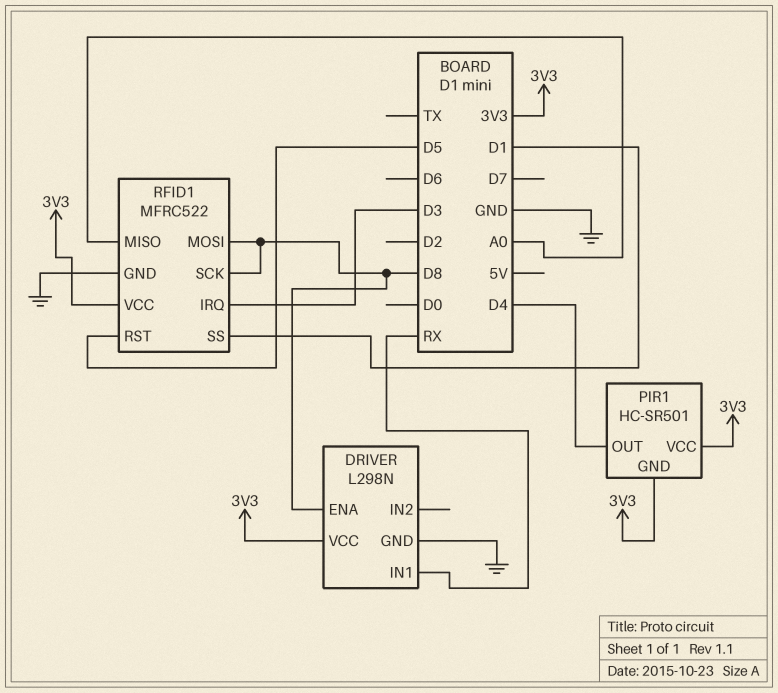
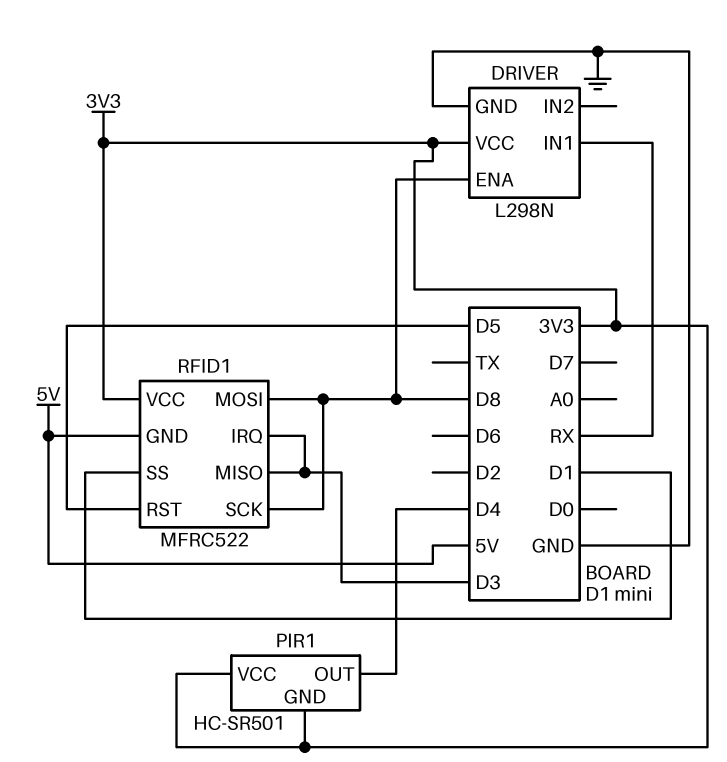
RFID1 pin GND: GND -> 5V
RFID1 pin MISO: A0 -> D3

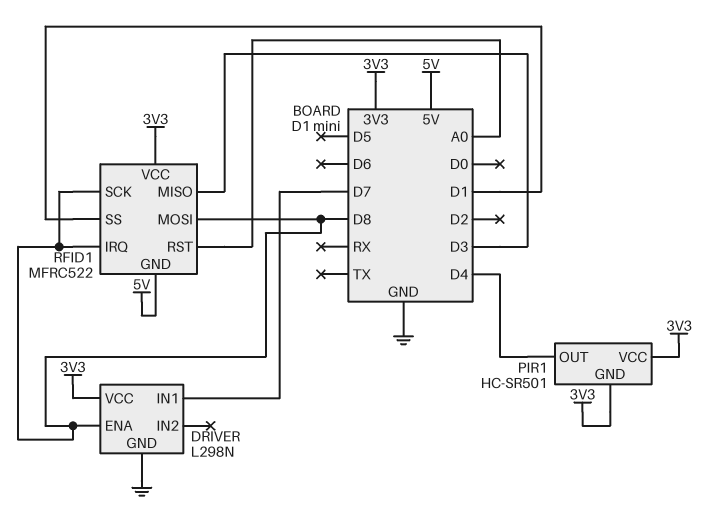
DRIVER pin IN1: RX -> D7
RFID1 pin IRQ: D3 -> D8
RFID1 pin RST: D5 -> A0

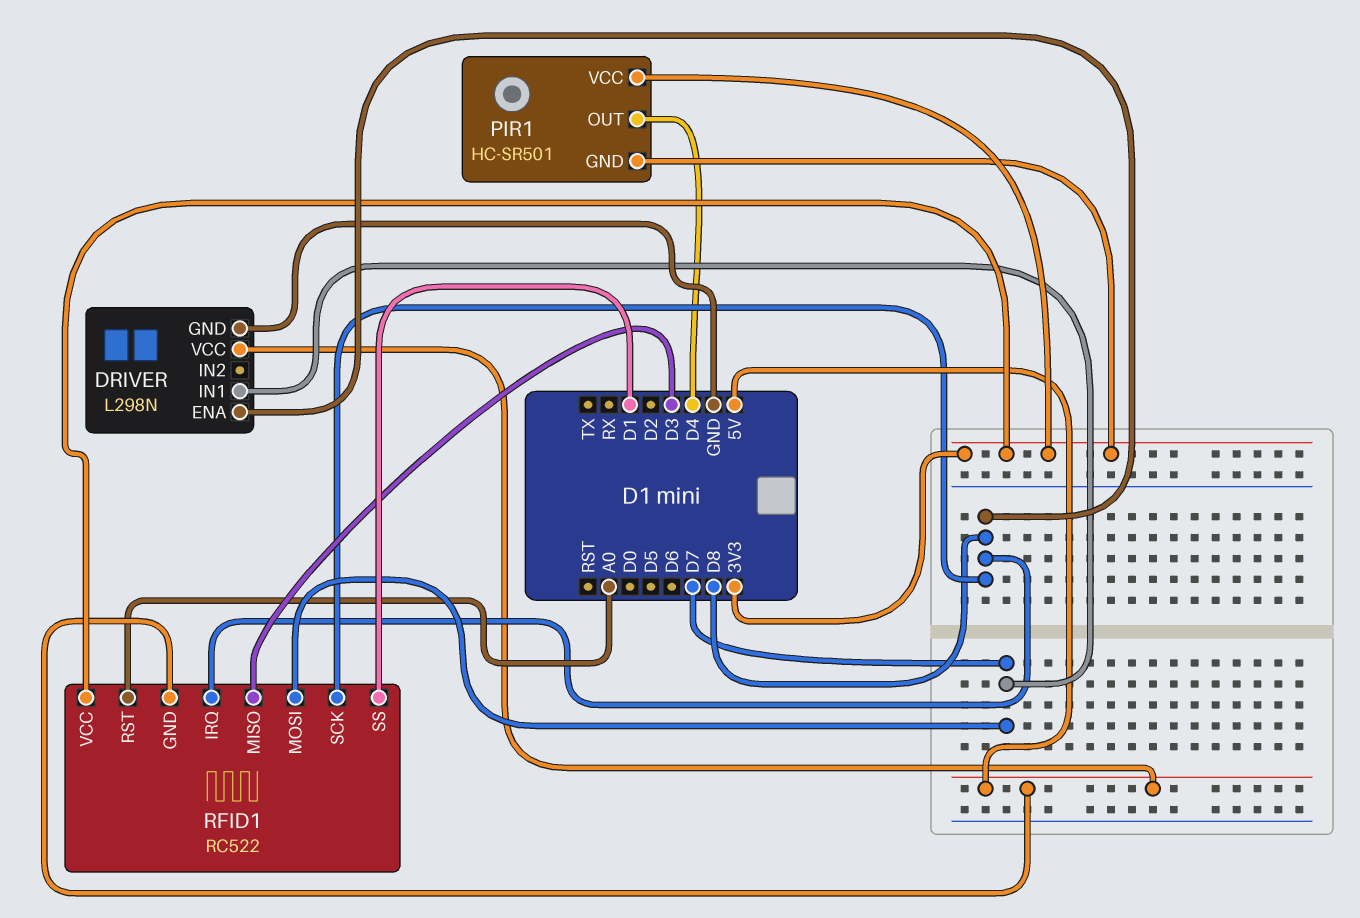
DRIVER pin VCC: 3V3 -> 5V
RFID1: MFRC522 -> RC522
RFID1 pin MOSI: D8 -> D7

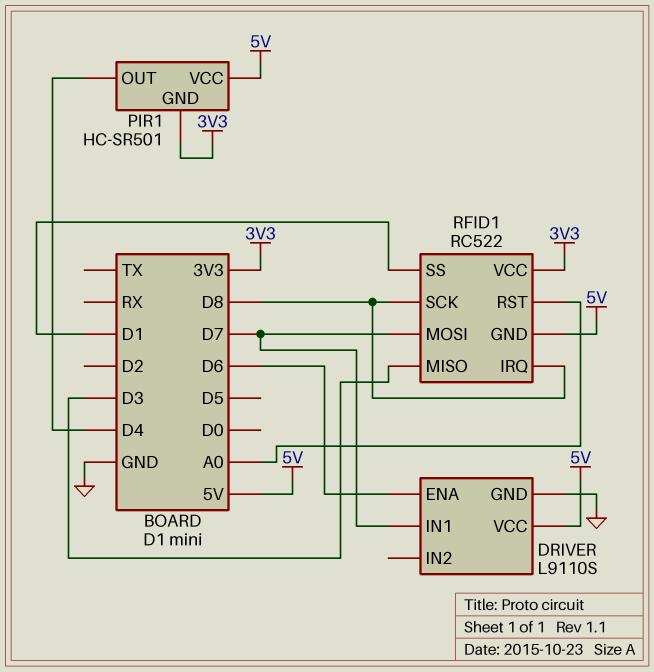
DRIVER: L298N -> L9110S
DRIVER pin ENA: D8 -> D6
PIR1 pin VCC: 3V3 -> 5V

